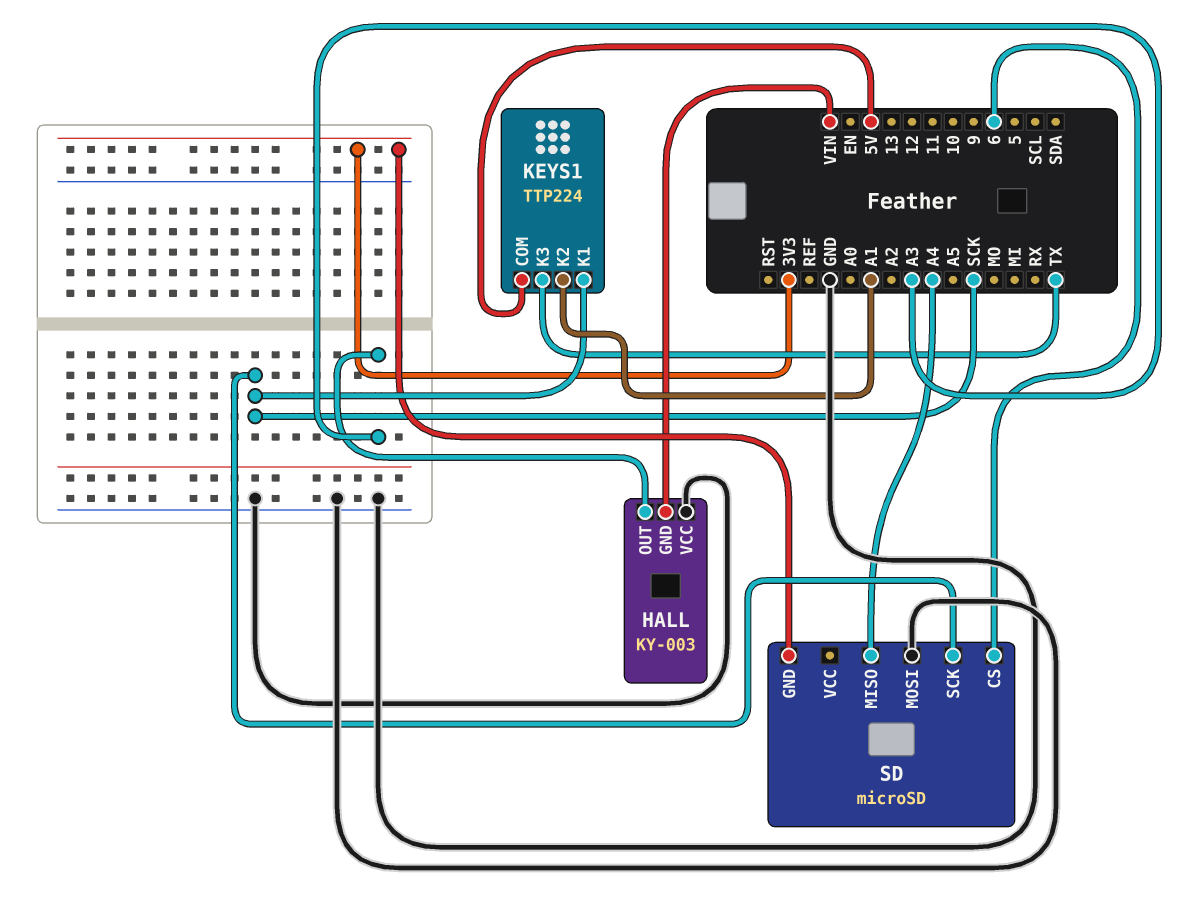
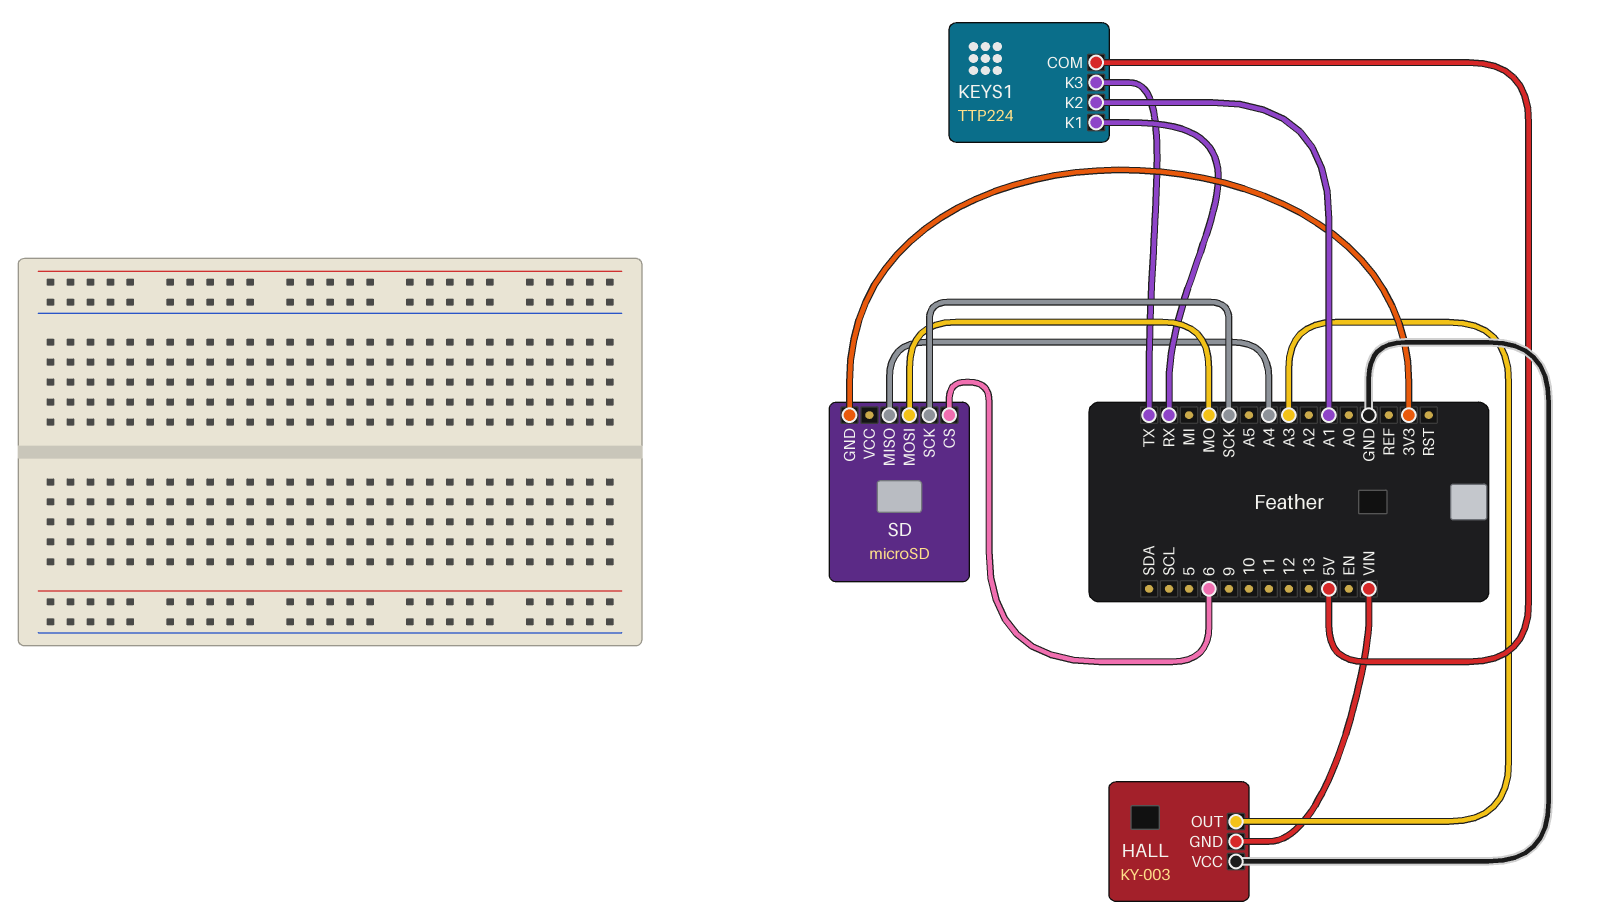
KEYS1 pin K1: SCK -> RX
SD pin MOSI: GND -> MO

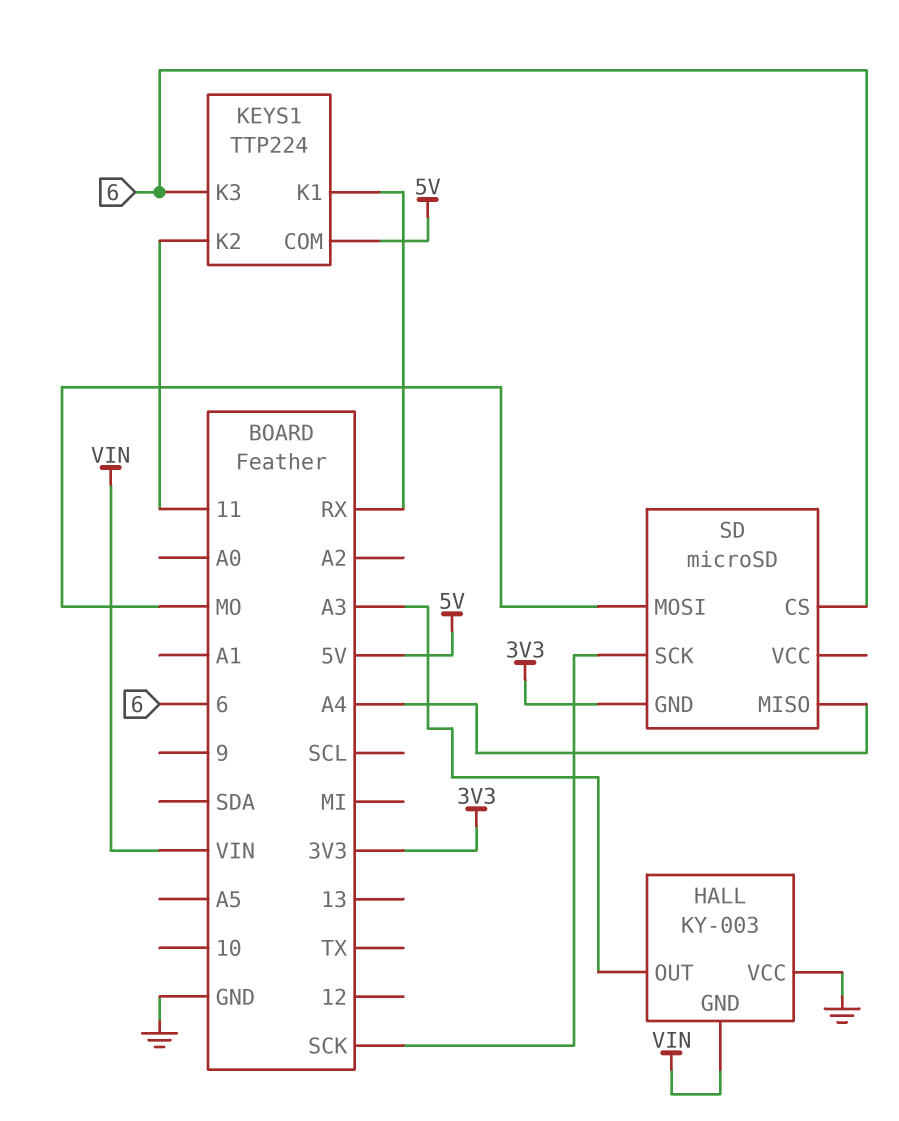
KEYS1 pin K2: A1 -> 11
KEYS1 pin K3: TX -> 6

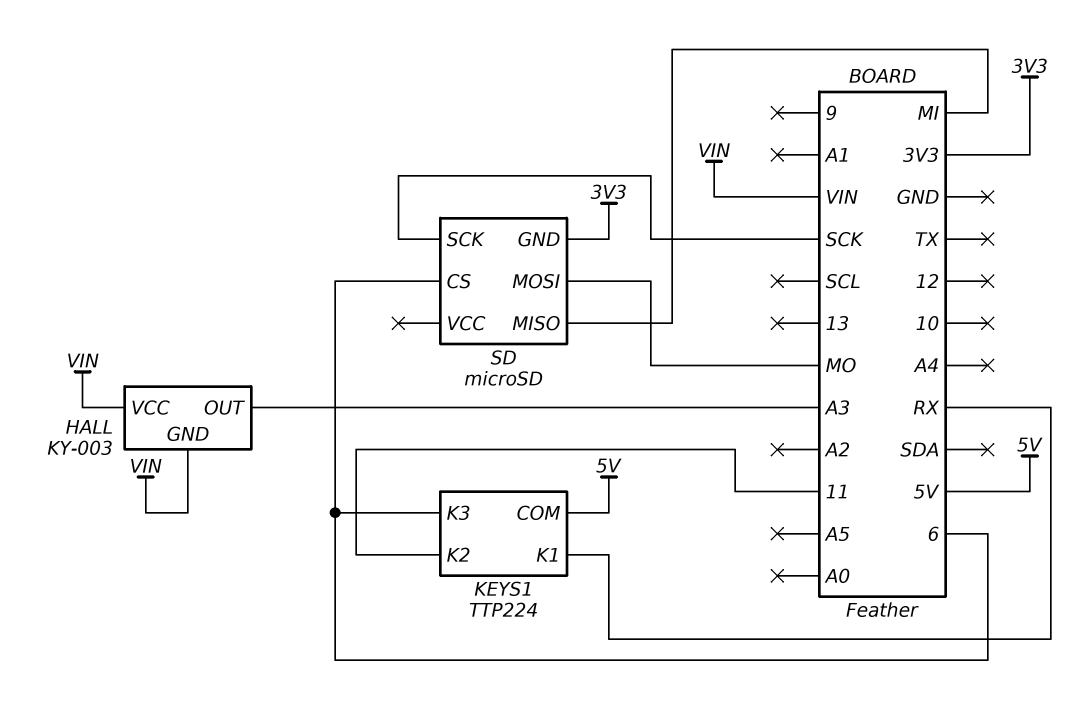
HALL pin VCC: GND -> VIN
SD pin MISO: A4 -> MI

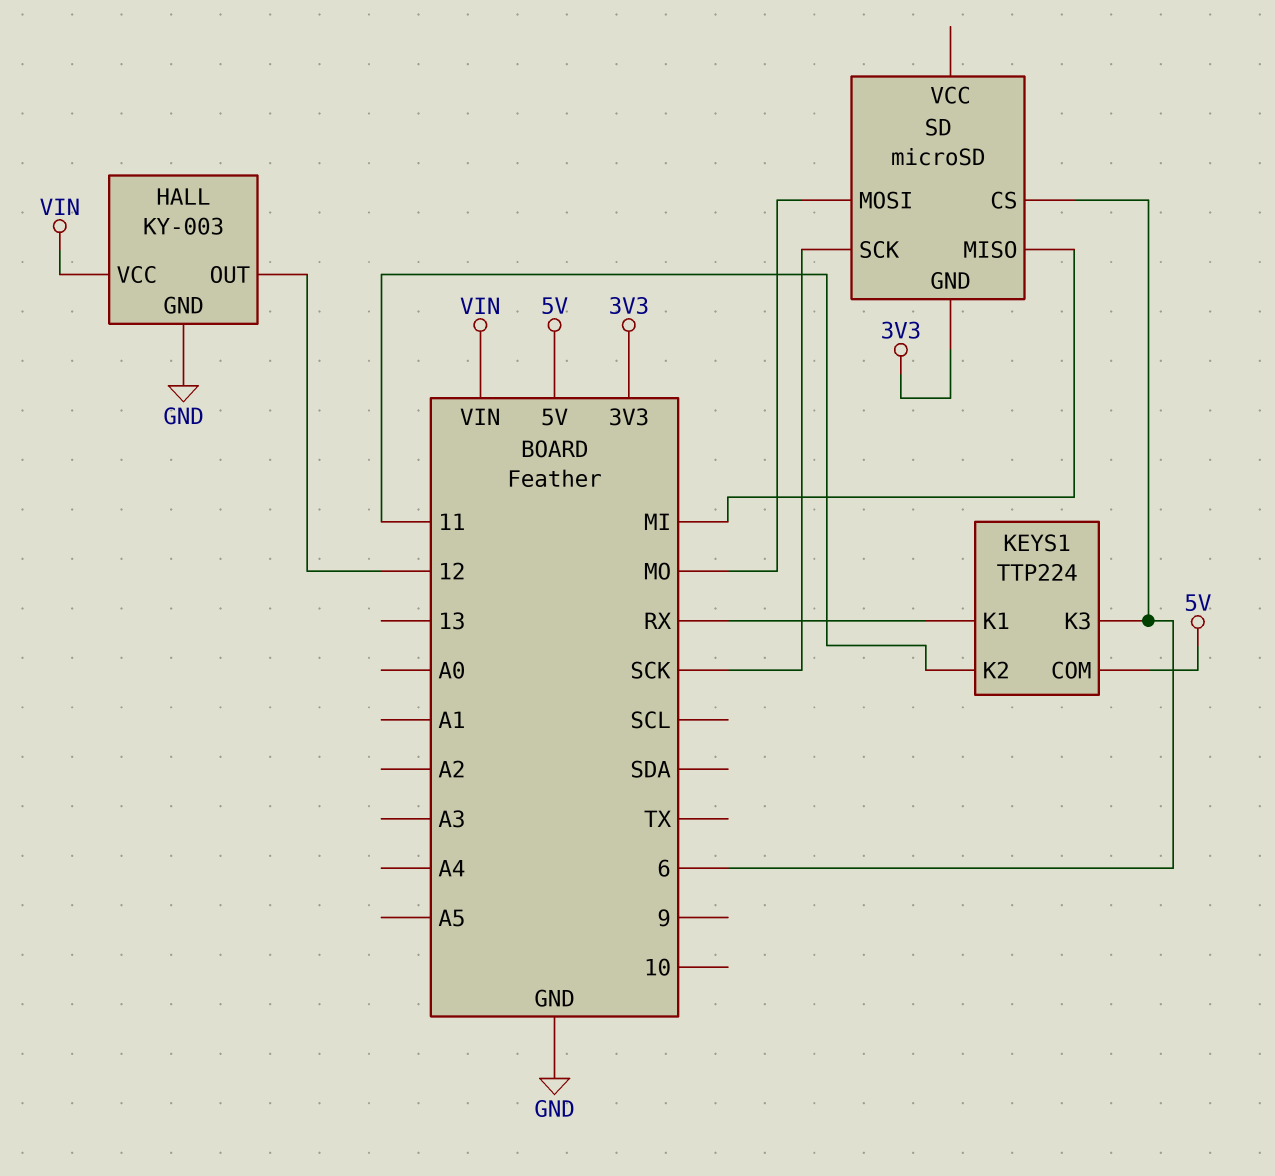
HALL pin GND: VIN -> GND
HALL pin OUT: A3 -> 12

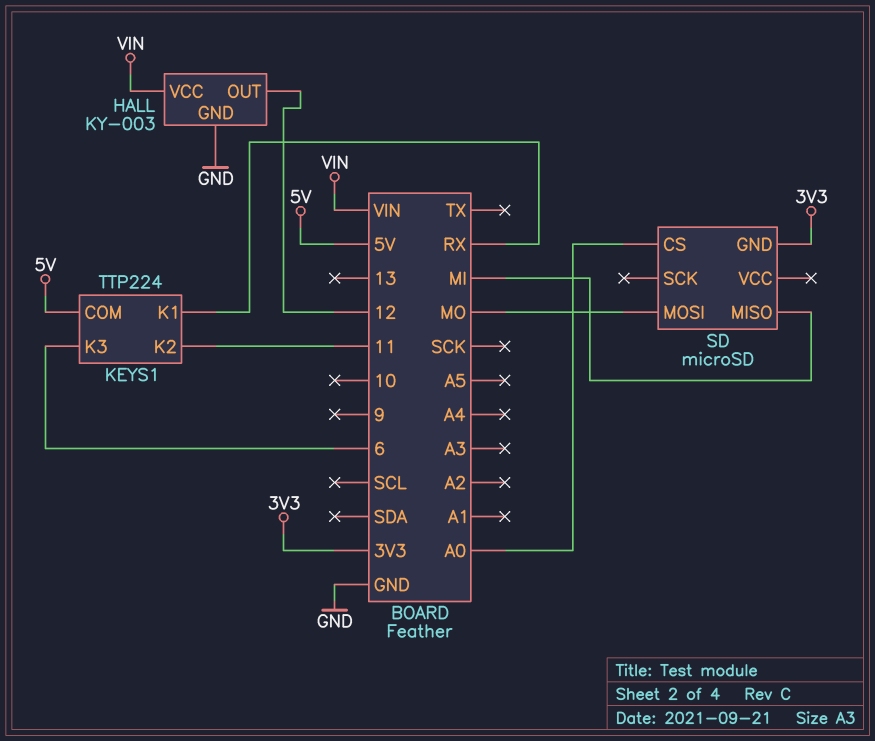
SD pin CS: 6 -> A0
SD pin SCK: SCK -> none

